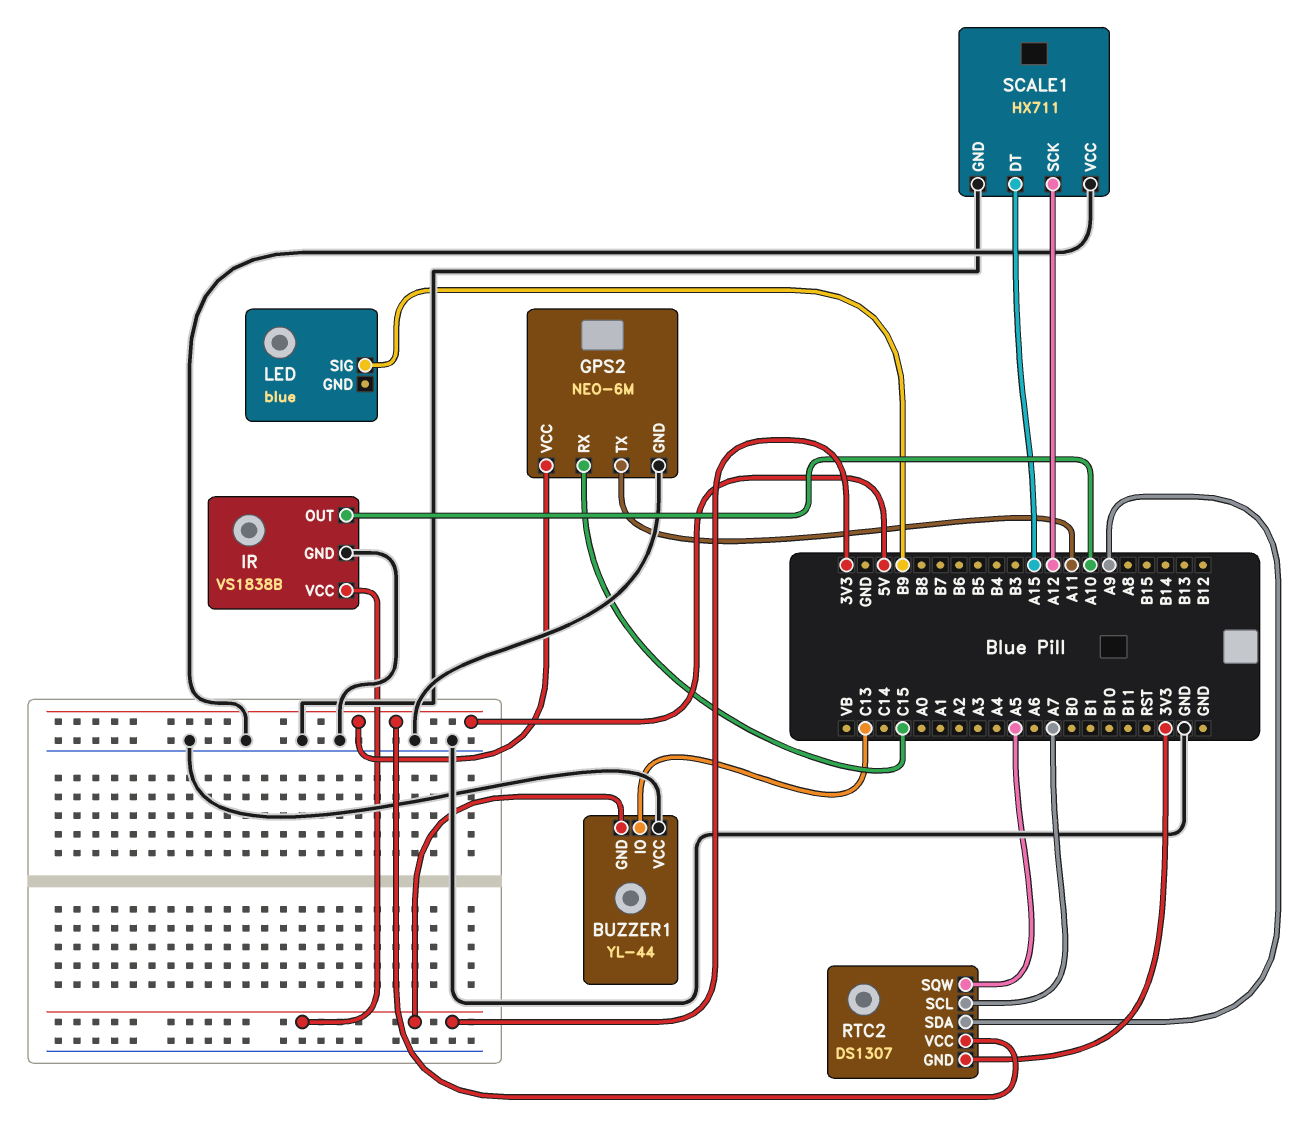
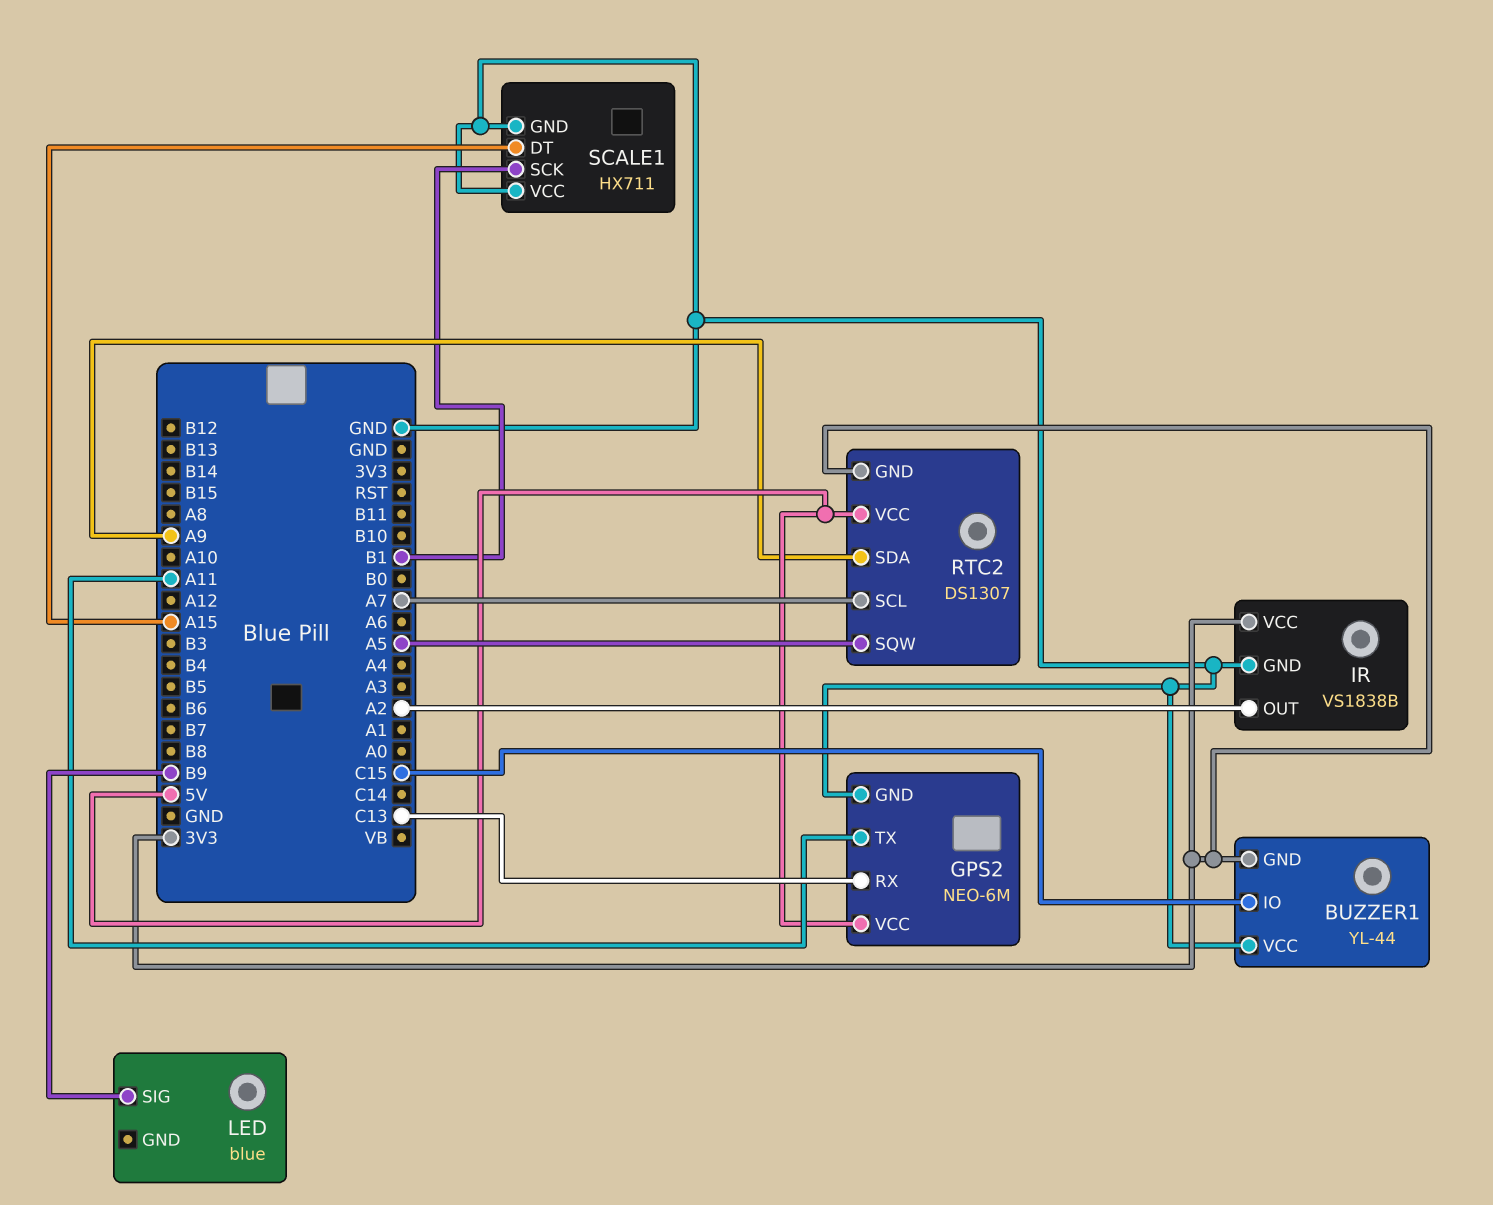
BUZZER1 pin IO: C13 -> C15
GPS2 pin RX: C15 -> C13
IR pin OUT: A10 -> A2
SCALE1 pin SCK: A12 -> B1

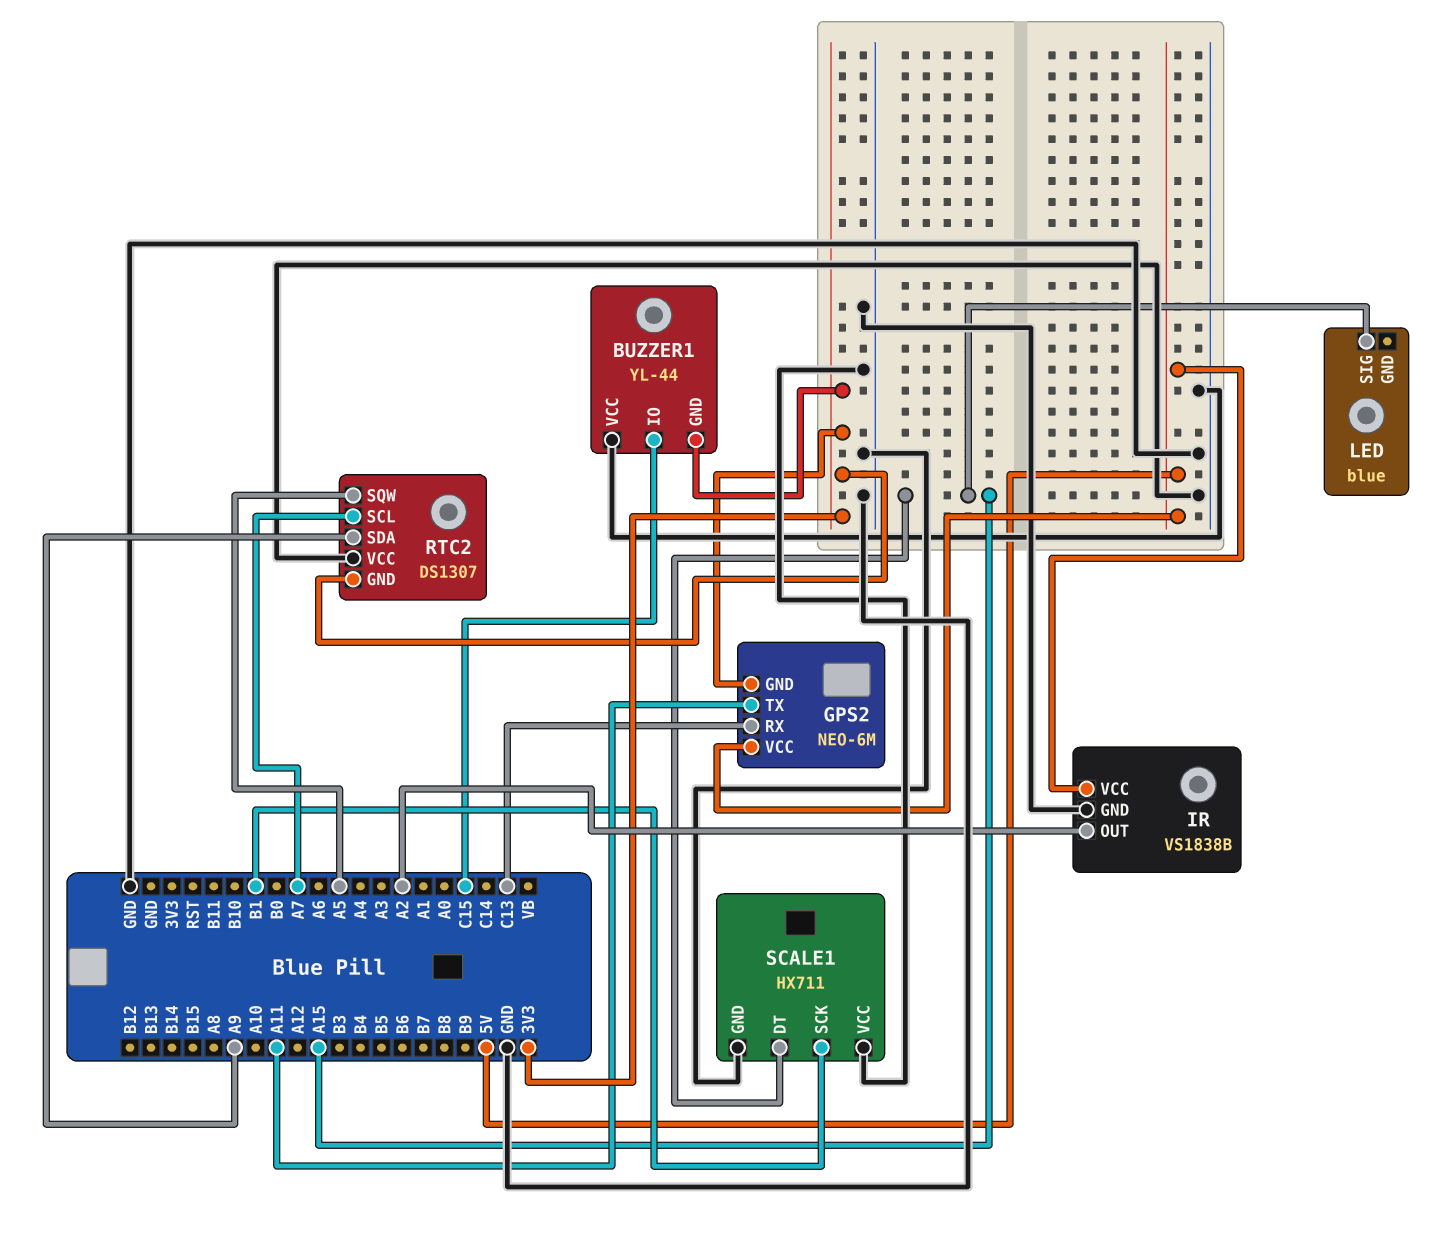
GPS2 pin GND: GND -> 3V3
IR pin VCC: 3V3 -> 5V
LED pin SIG: B9 -> A15
RTC2 pin VCC: 5V -> GND

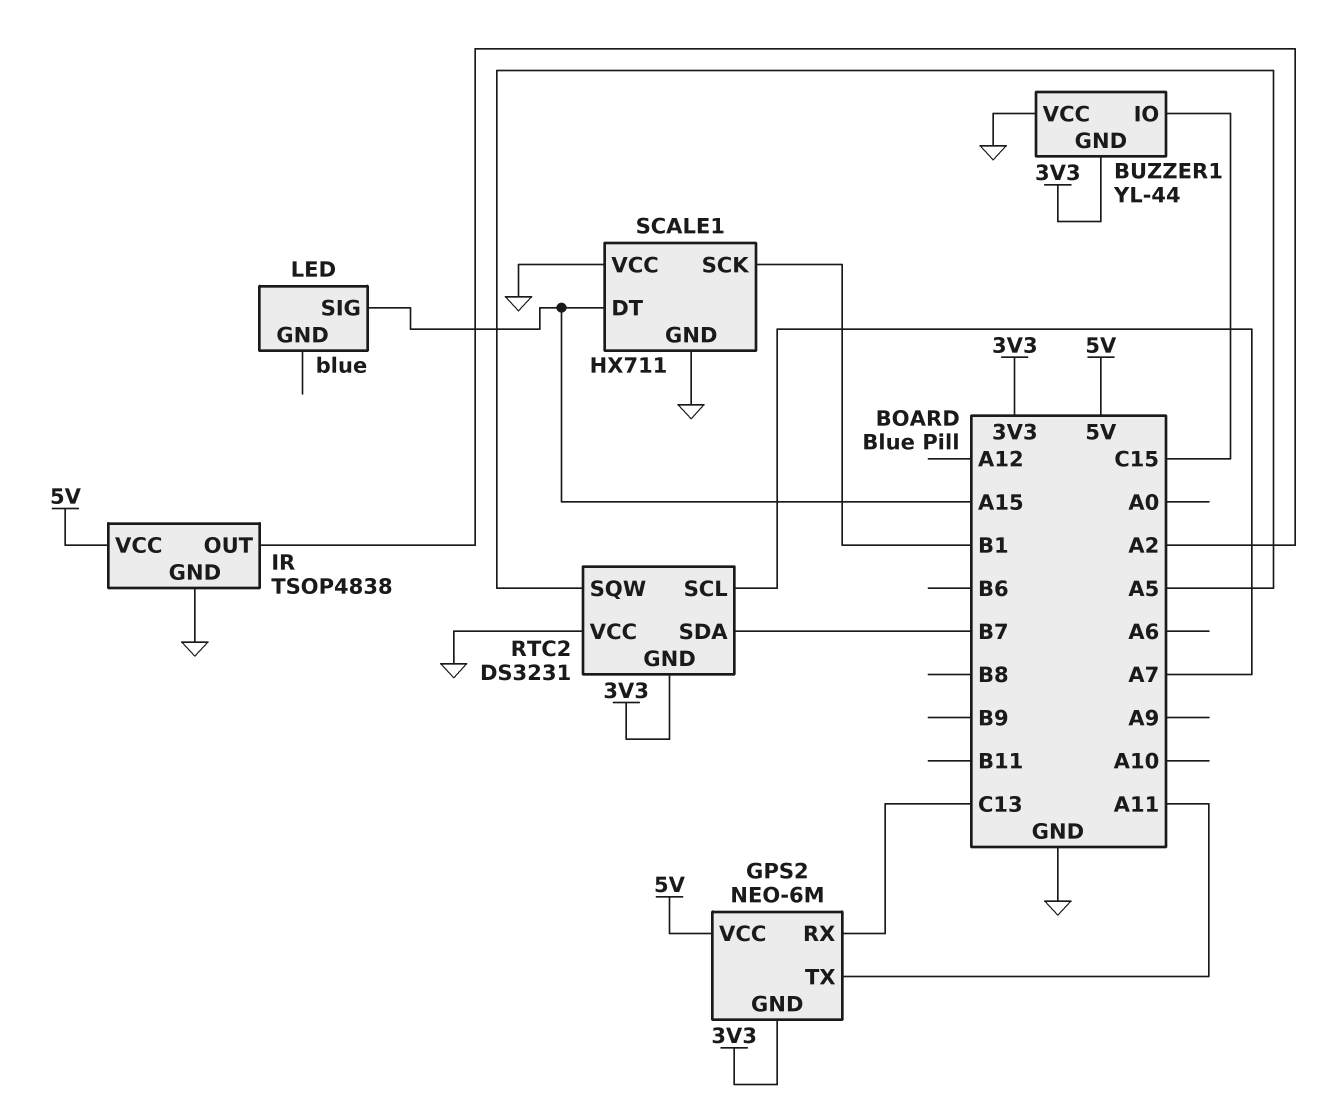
IR: VS1838B -> TSOP4838
RTC2: DS1307 -> DS3231
RTC2 pin SDA: A9 -> B7

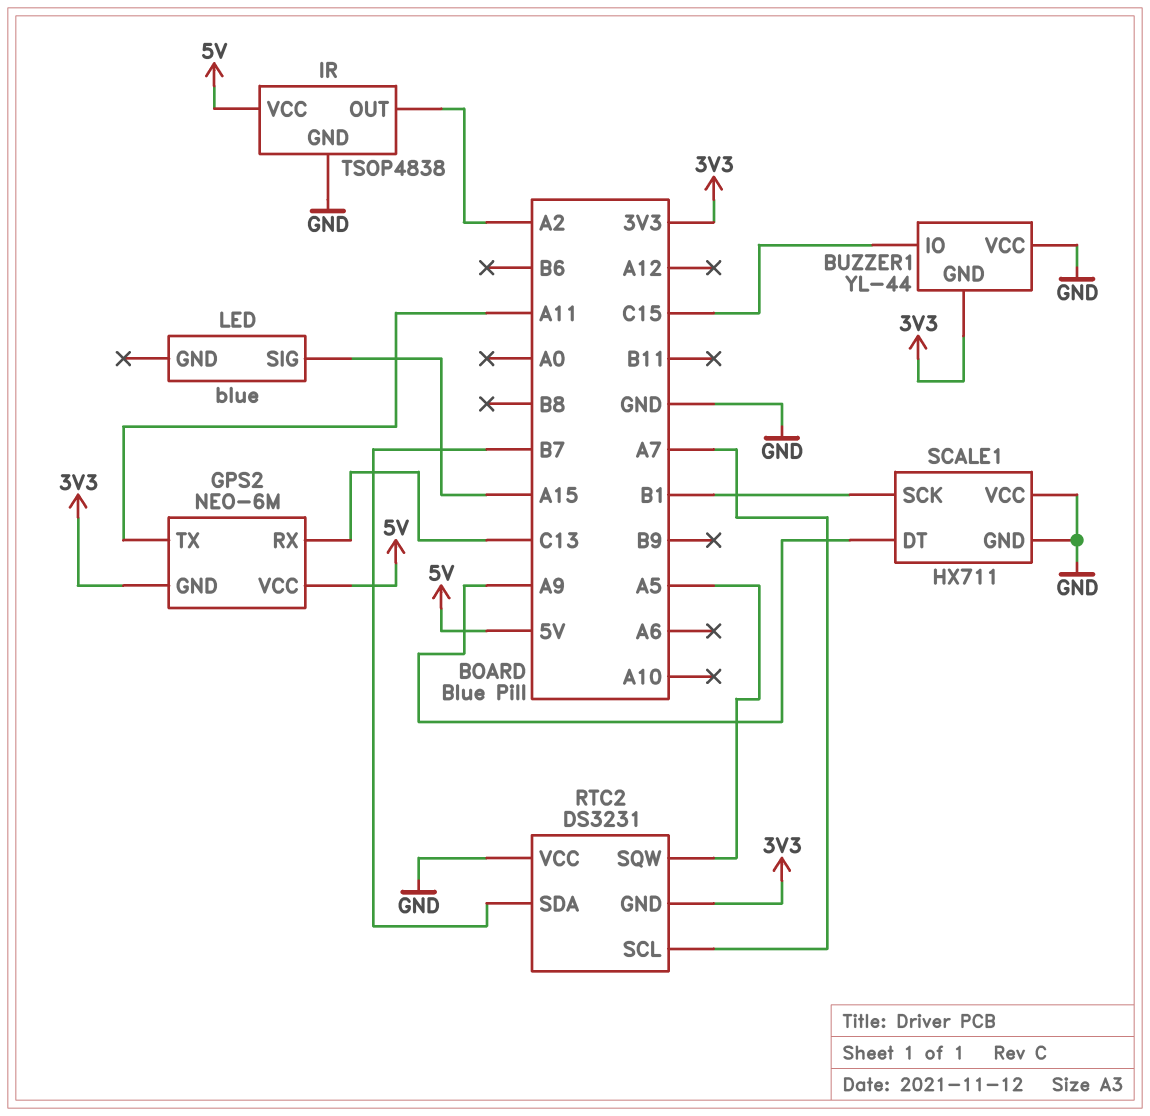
SCALE1 pin DT: A15 -> A9

